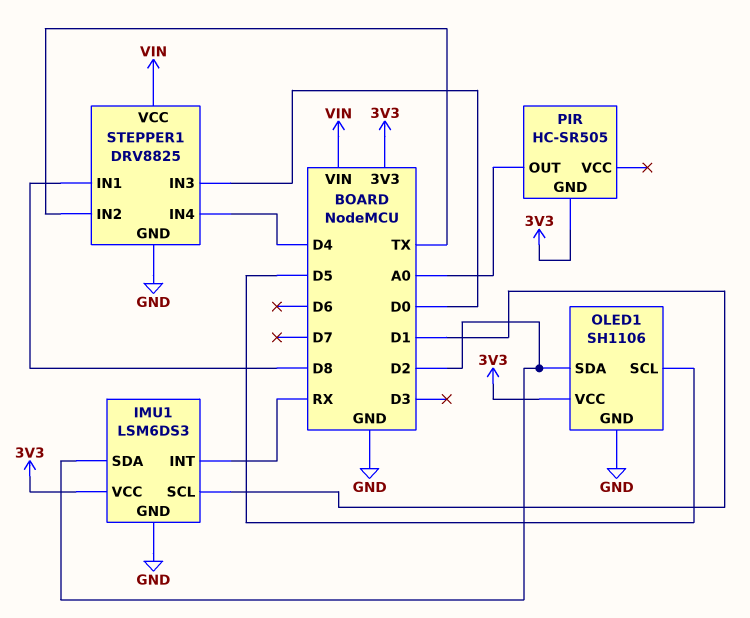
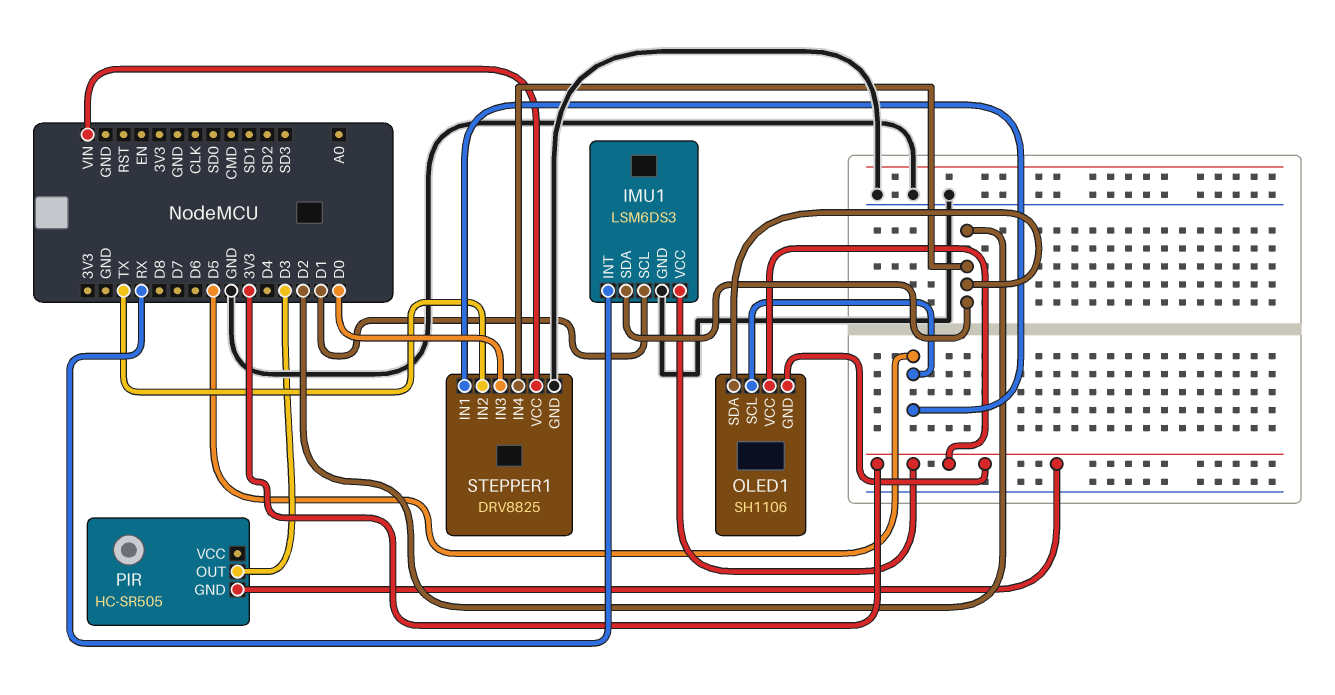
OLED1 pin GND: GND -> 3V3
PIR pin OUT: A0 -> D3
STEPPER1 pin IN1: D8 -> D5
STEPPER1 pin IN4: D4 -> D2

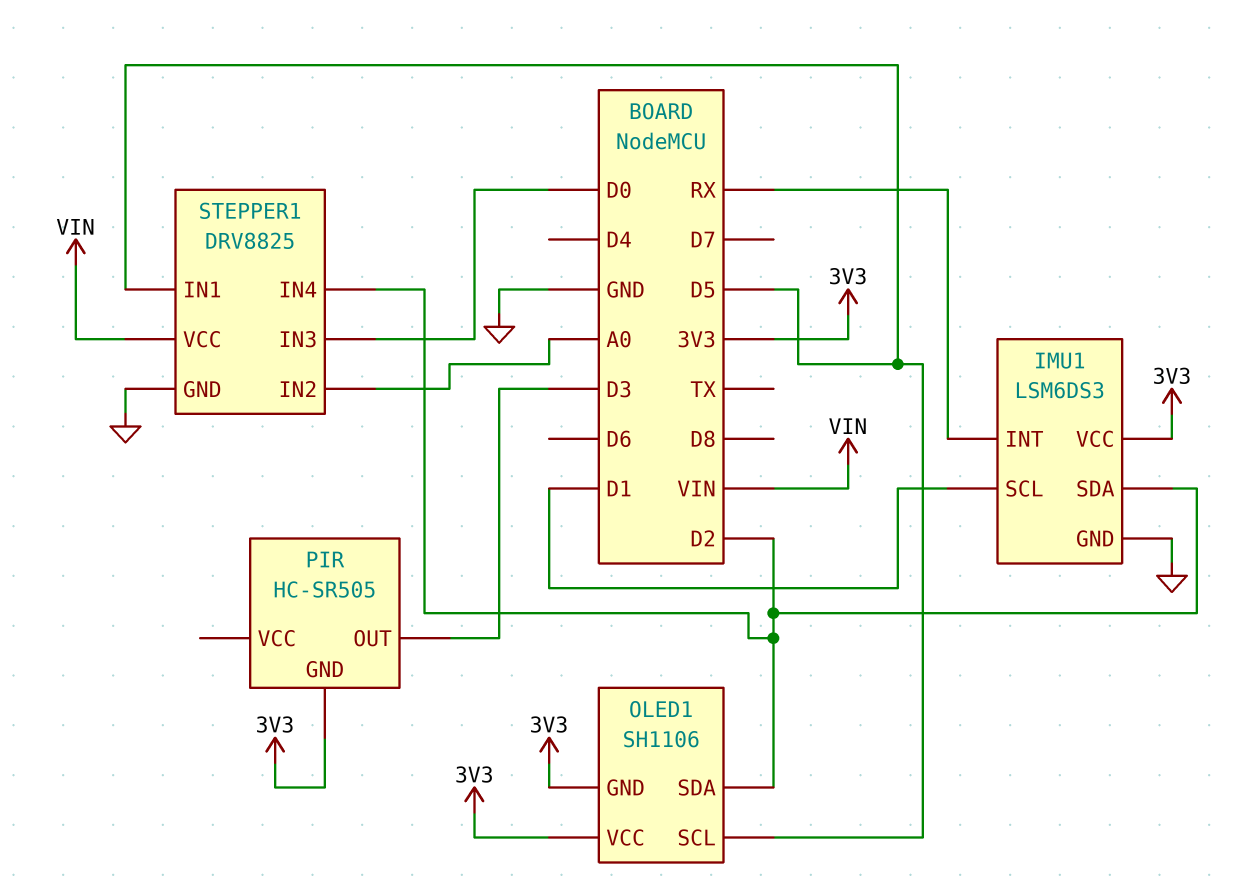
STEPPER1 pin IN2: TX -> A0

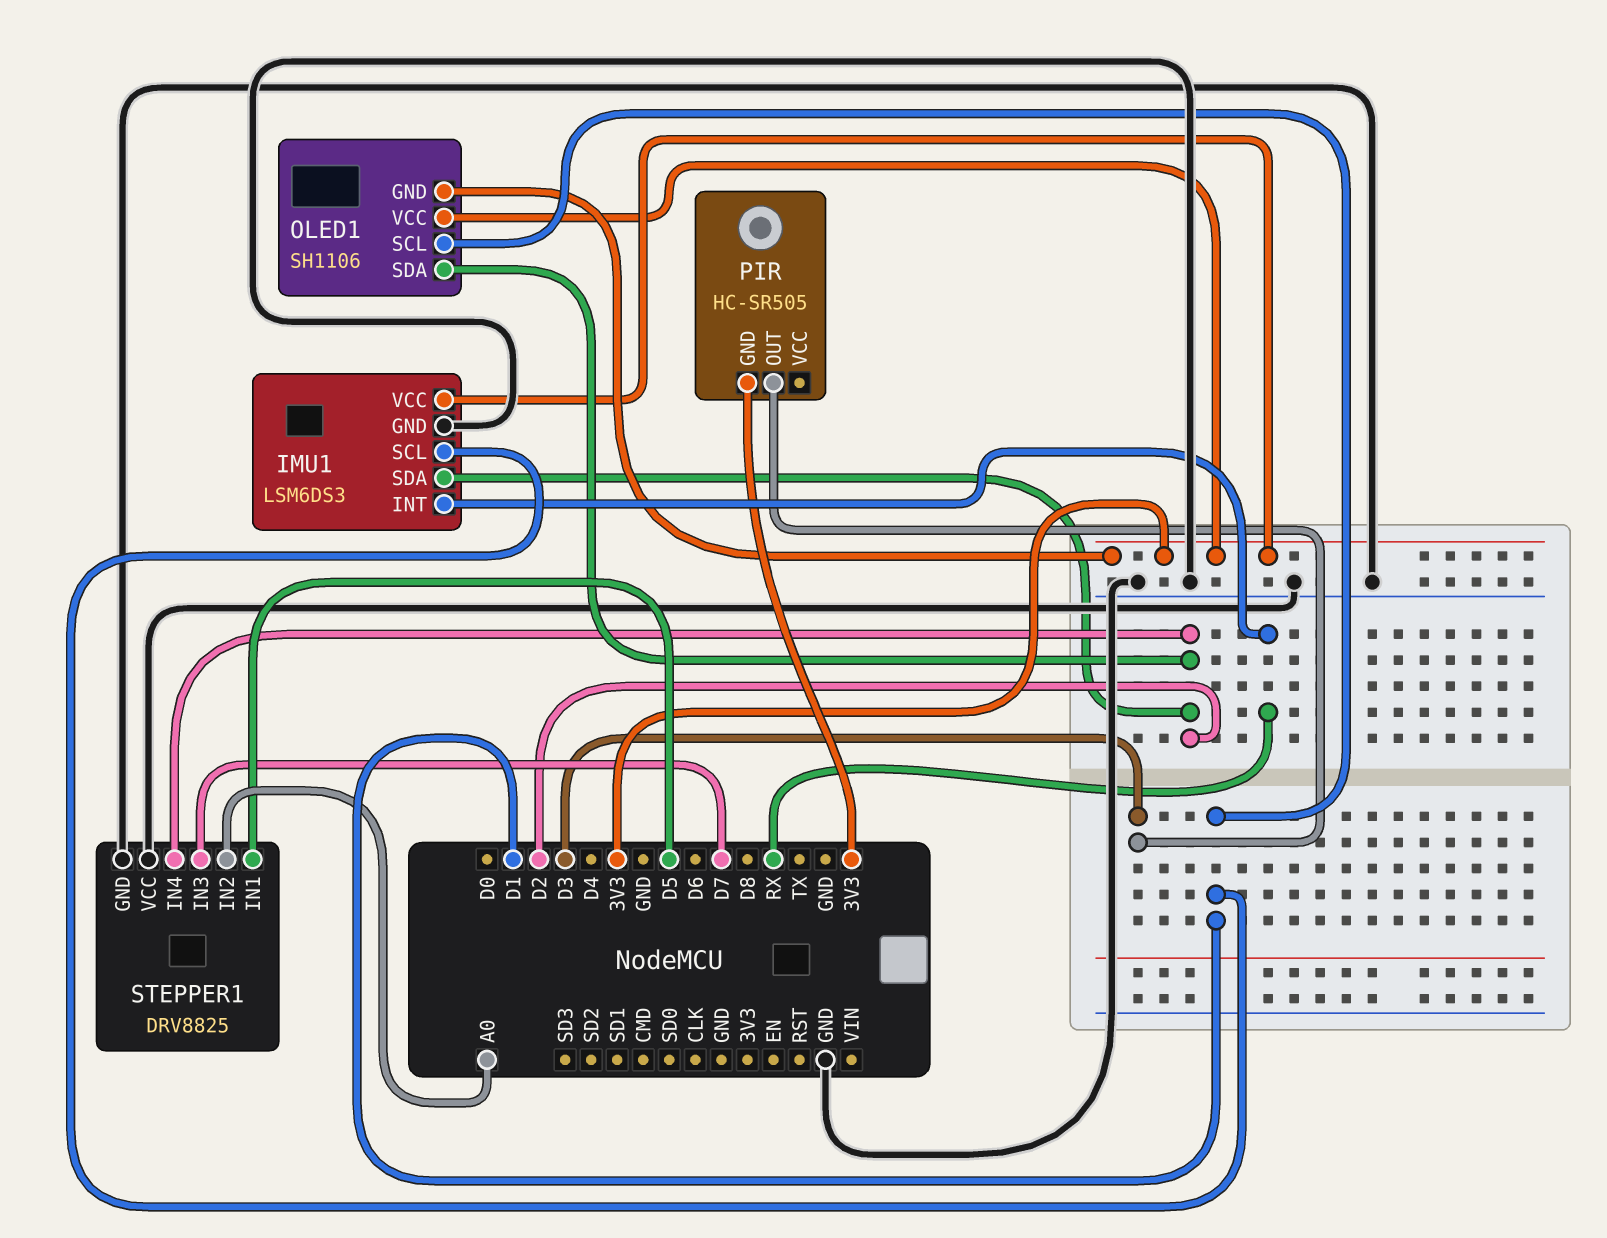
OLED1 pin SCL: D5 -> D1
STEPPER1 pin IN3: D0 -> D7
STEPPER1 pin VCC: VIN -> GND

